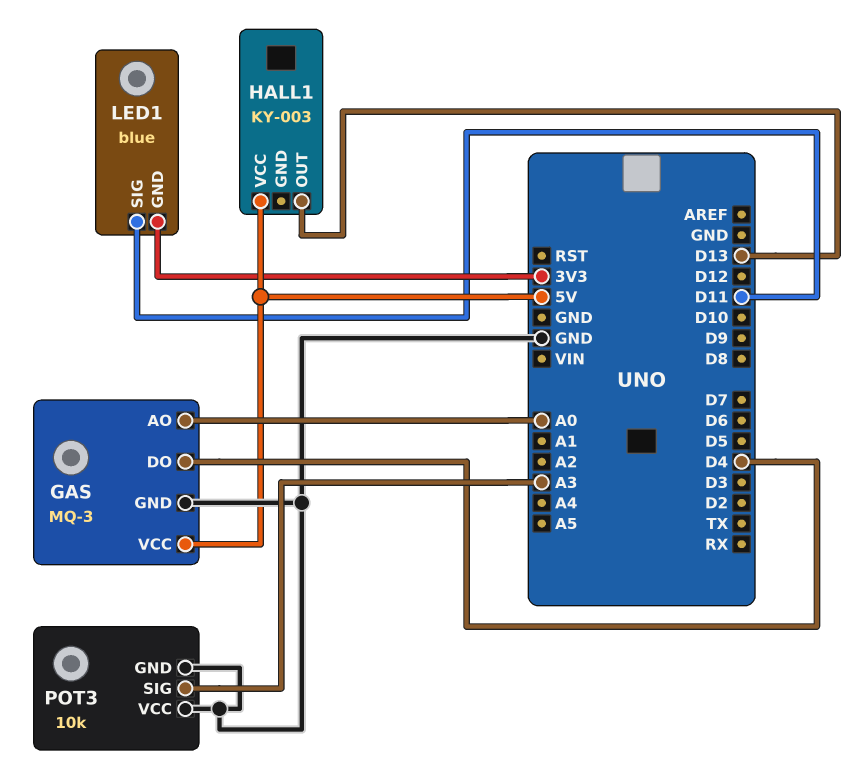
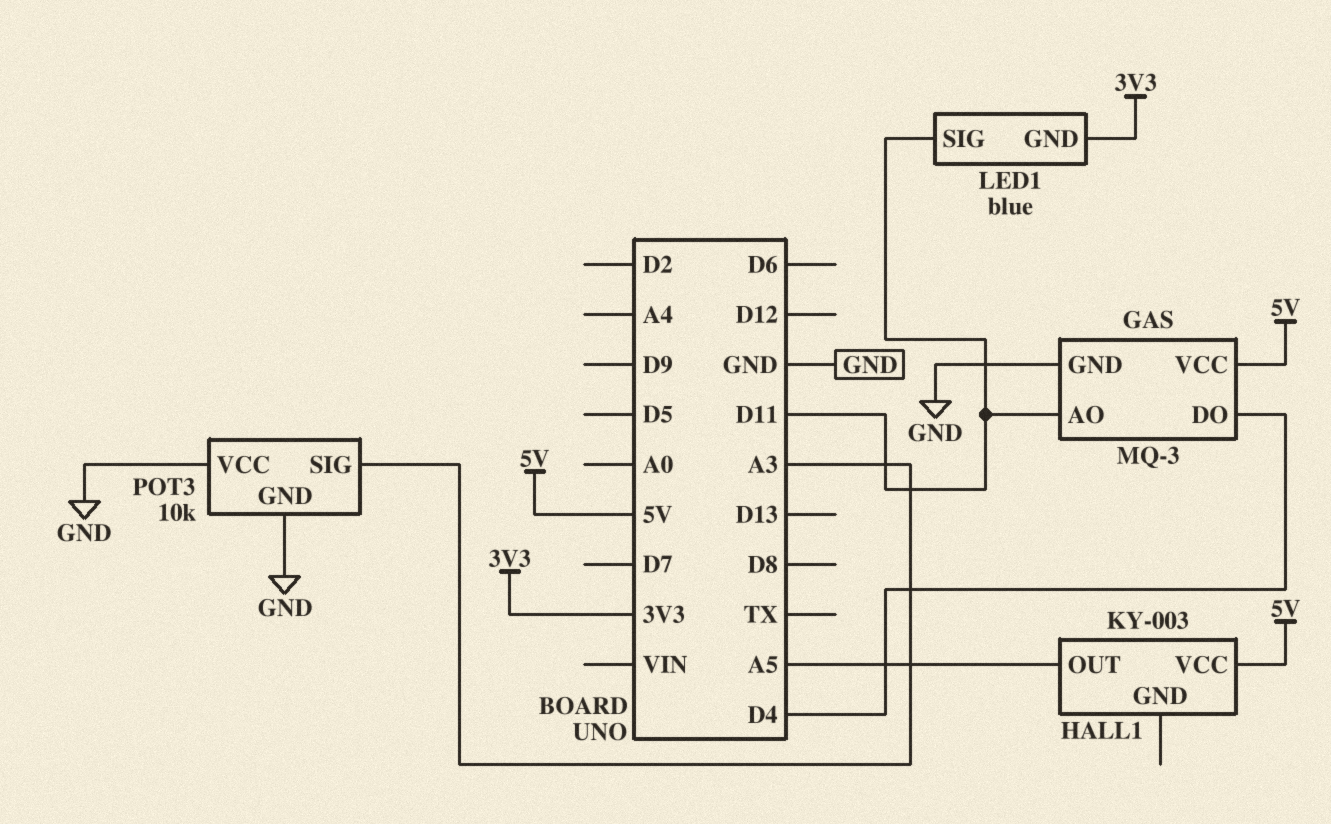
GAS pin AO: A0 -> D11
HALL1 pin OUT: D13 -> A5

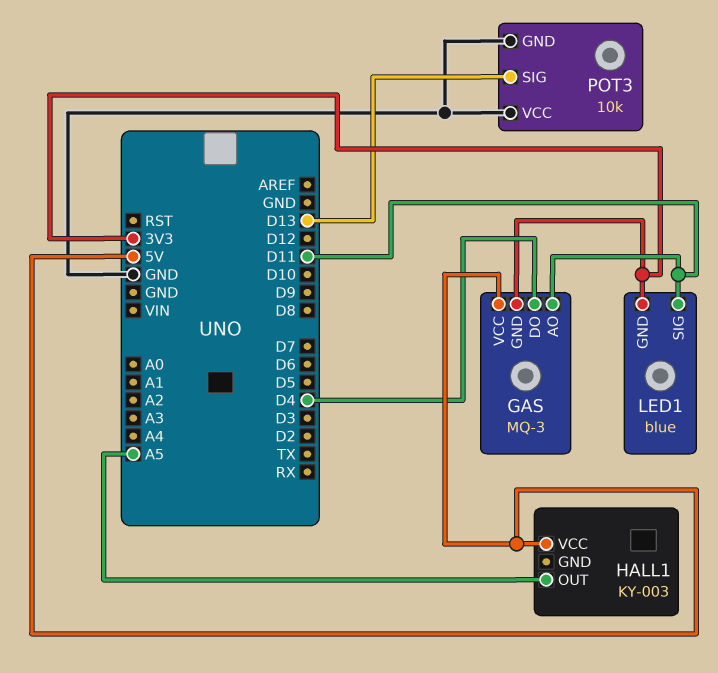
GAS pin GND: GND -> 3V3
POT3 pin SIG: A3 -> D13

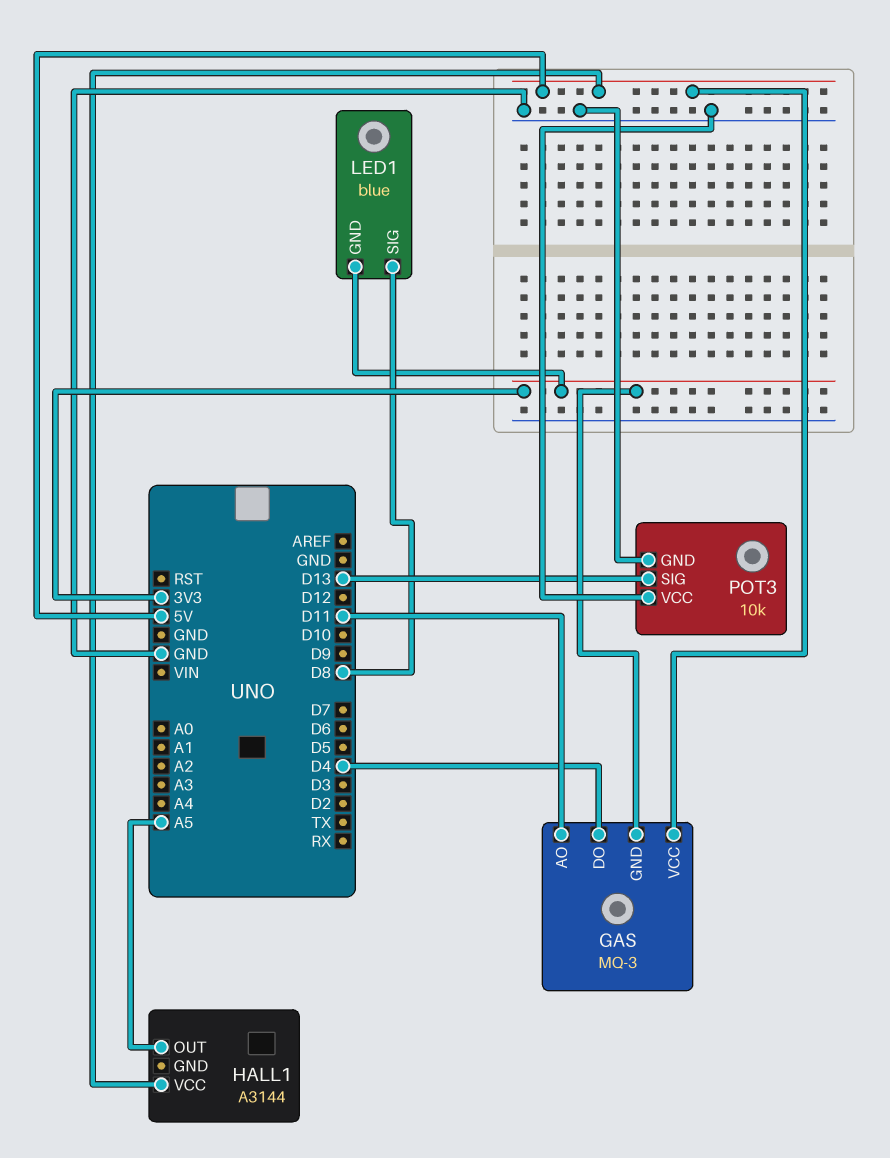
HALL1: KY-003 -> A3144
LED1 pin SIG: D11 -> D8

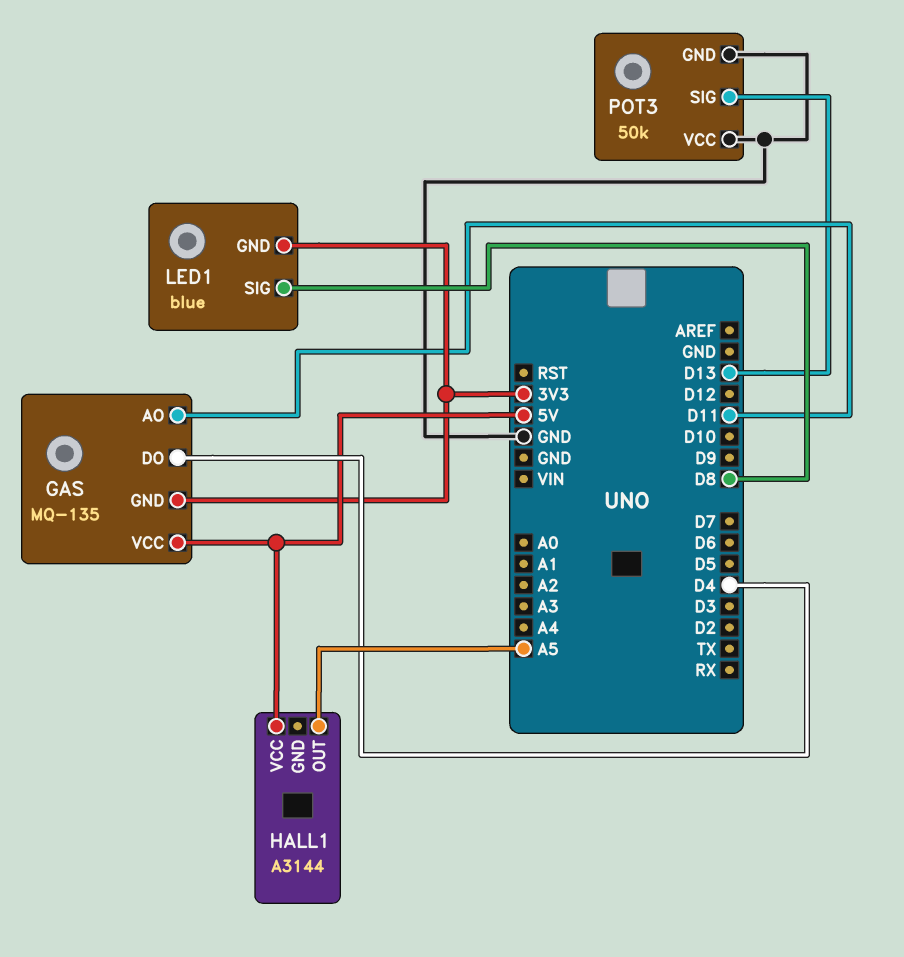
GAS: MQ-3 -> MQ-135
POT3: 10k -> 50k

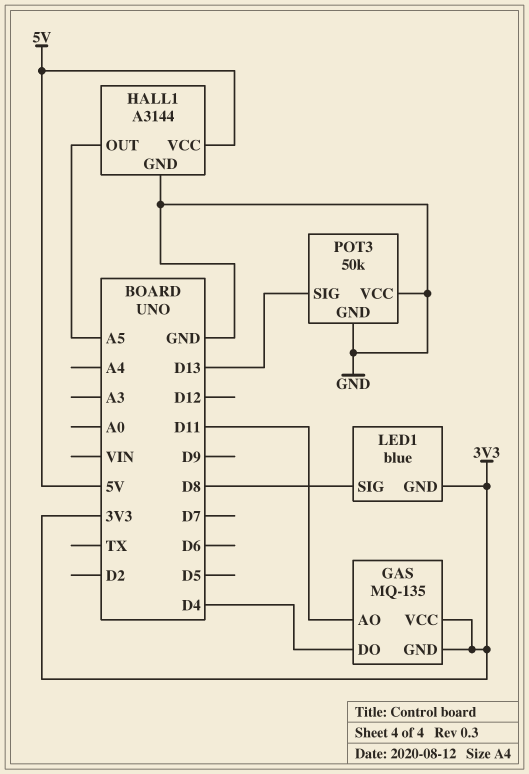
GAS pin VCC: 5V -> 3V3
HALL1 pin GND: none -> GND

